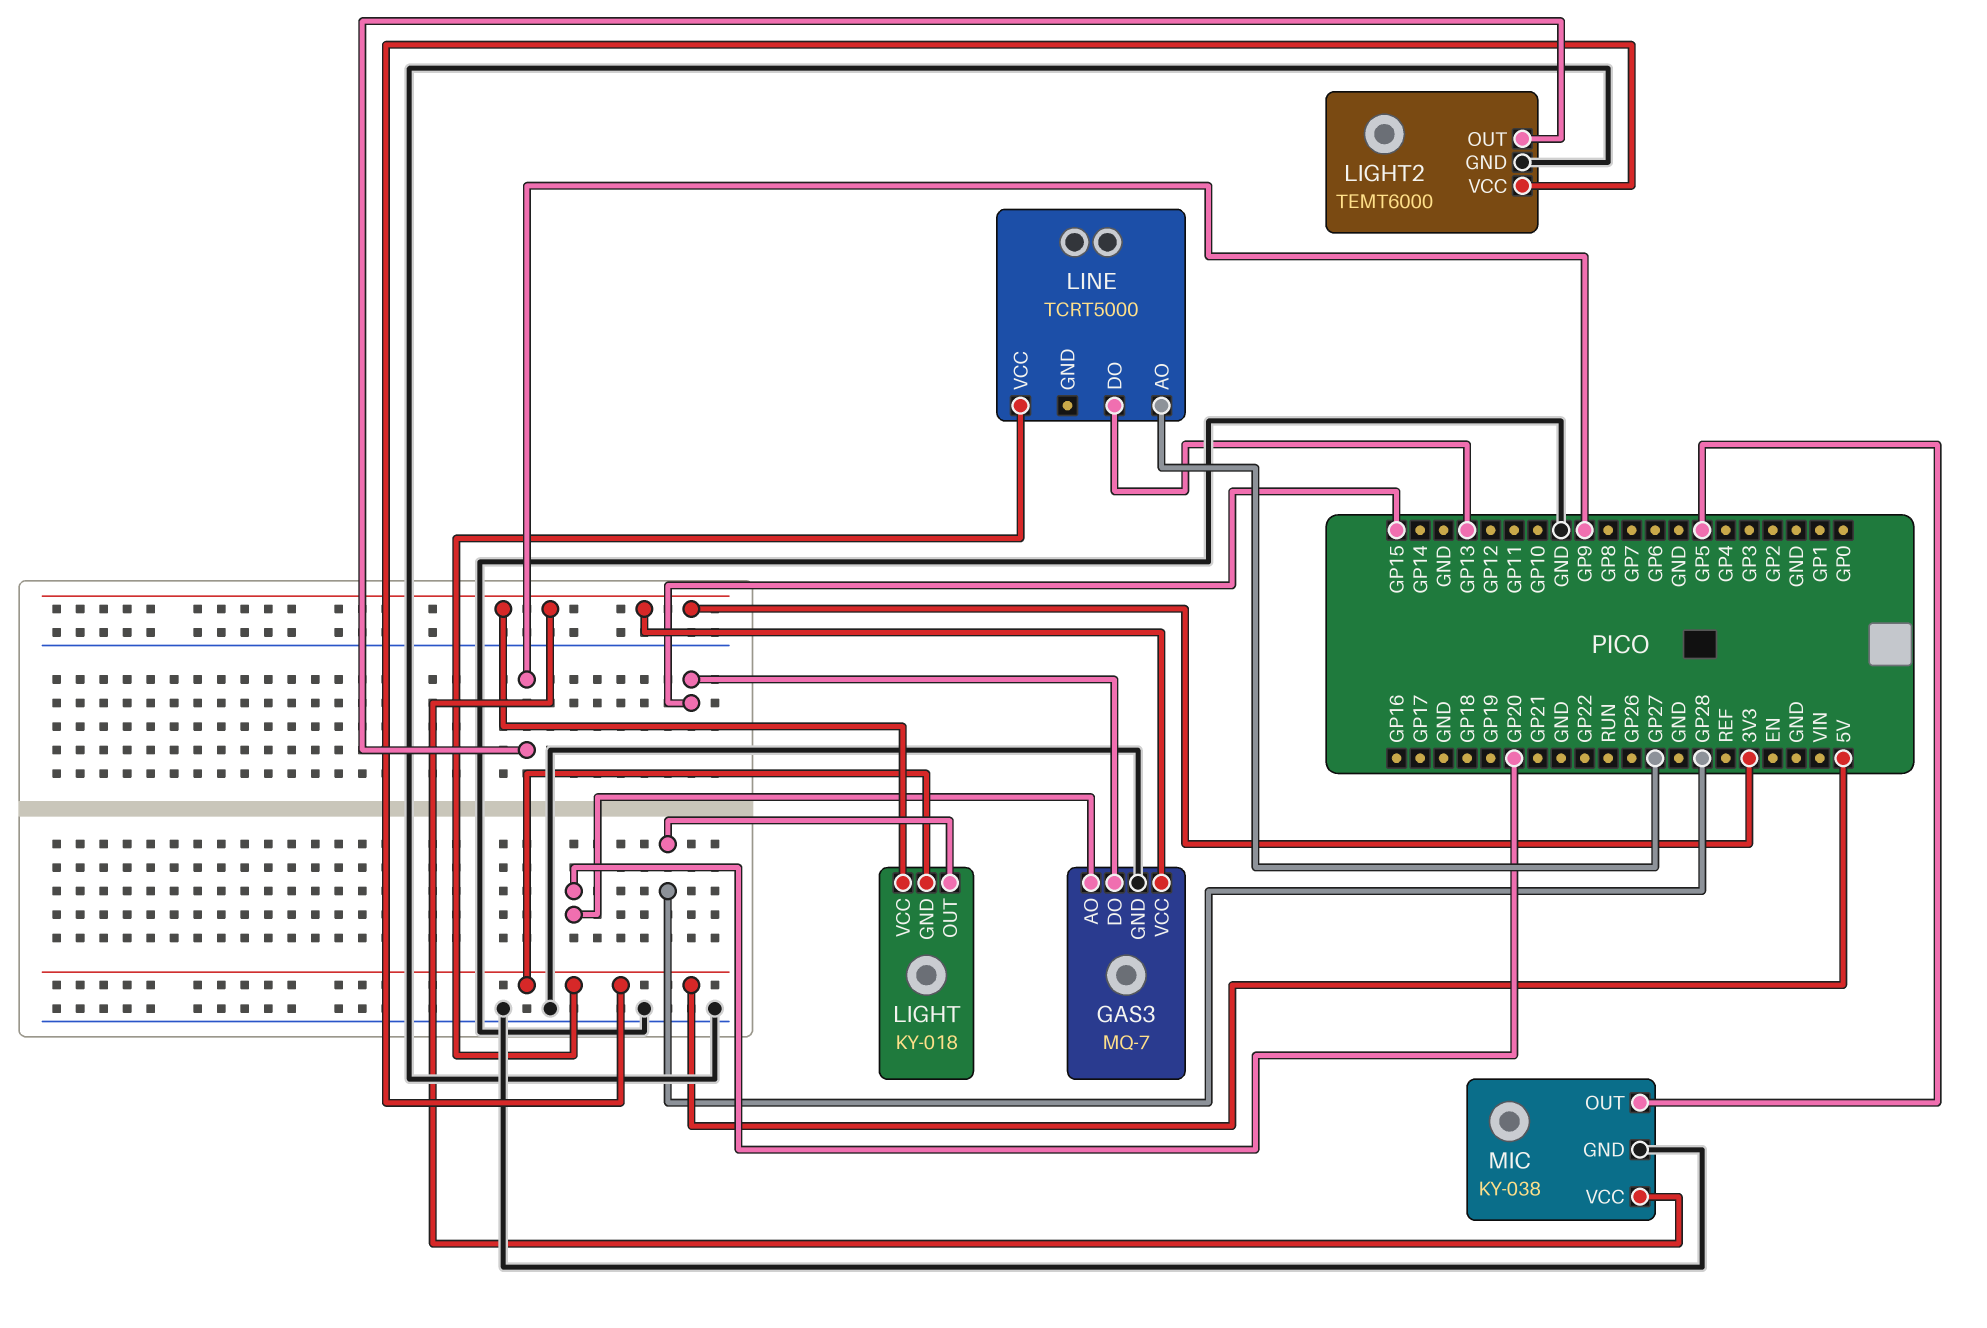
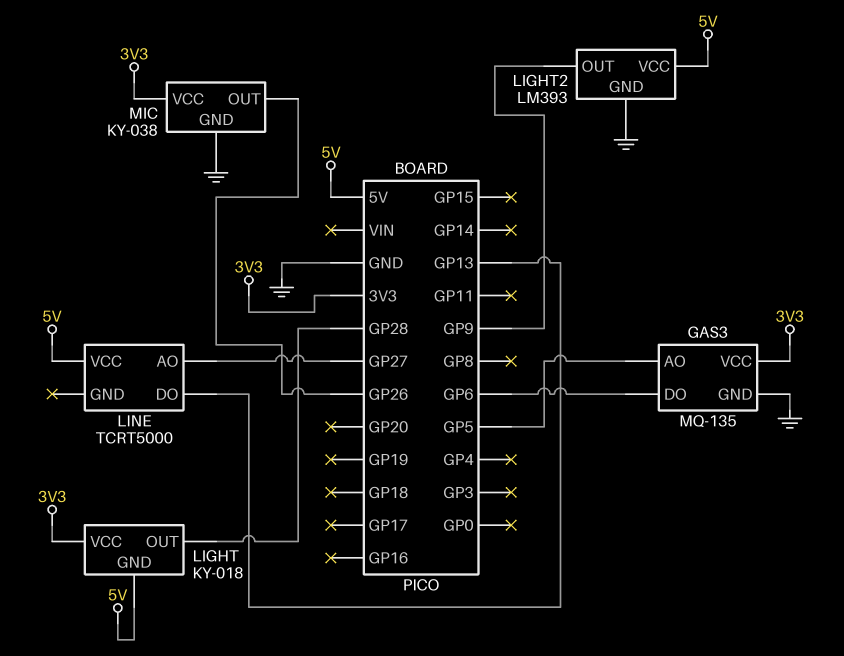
GAS3: MQ-7 -> MQ-135
GAS3 pin AO: GP20 -> GP5
GAS3 pin DO: GP15 -> GP6
LIGHT2: TEMT6000 -> LM393
MIC pin OUT: GP5 -> GP26

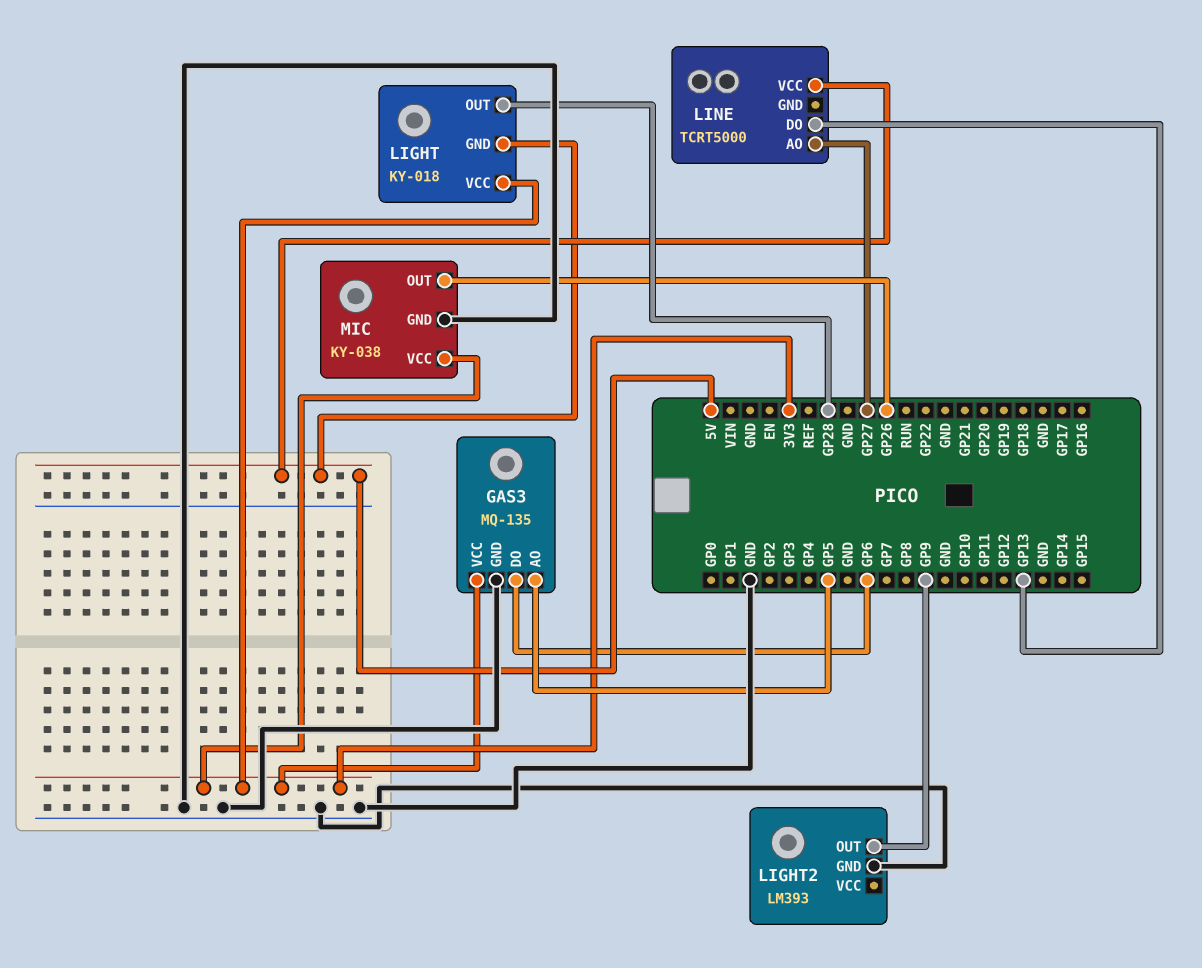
LIGHT2 pin VCC: 5V -> none

